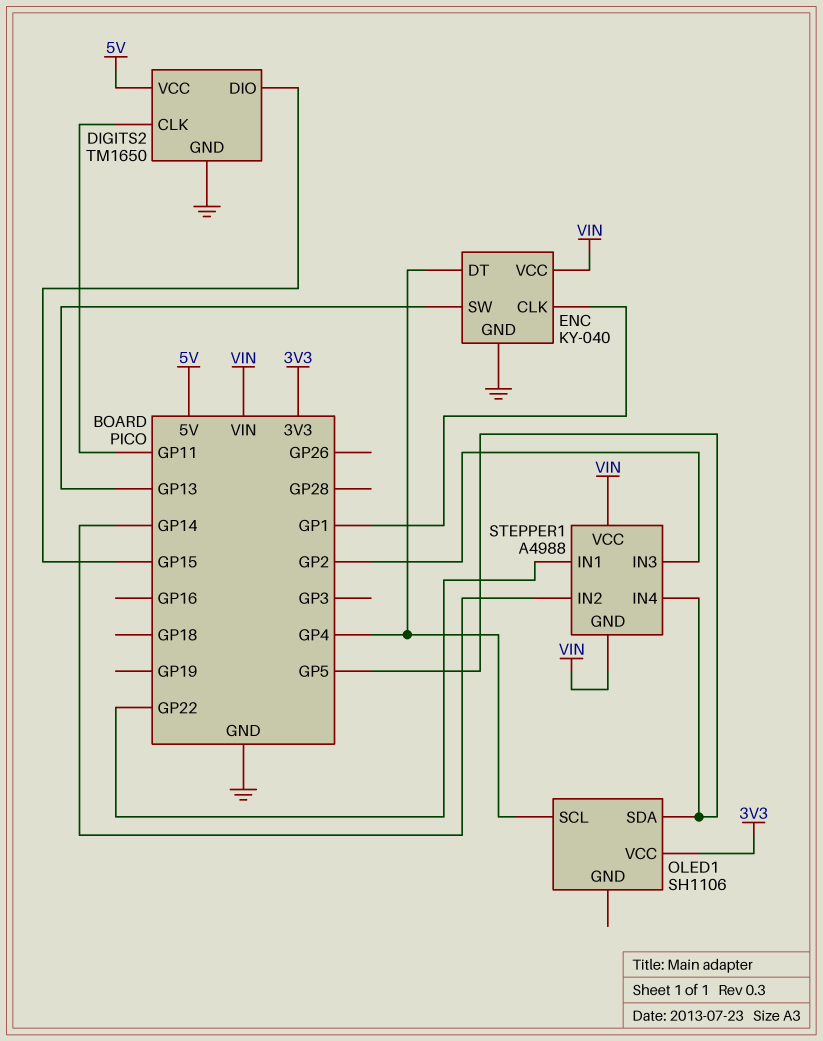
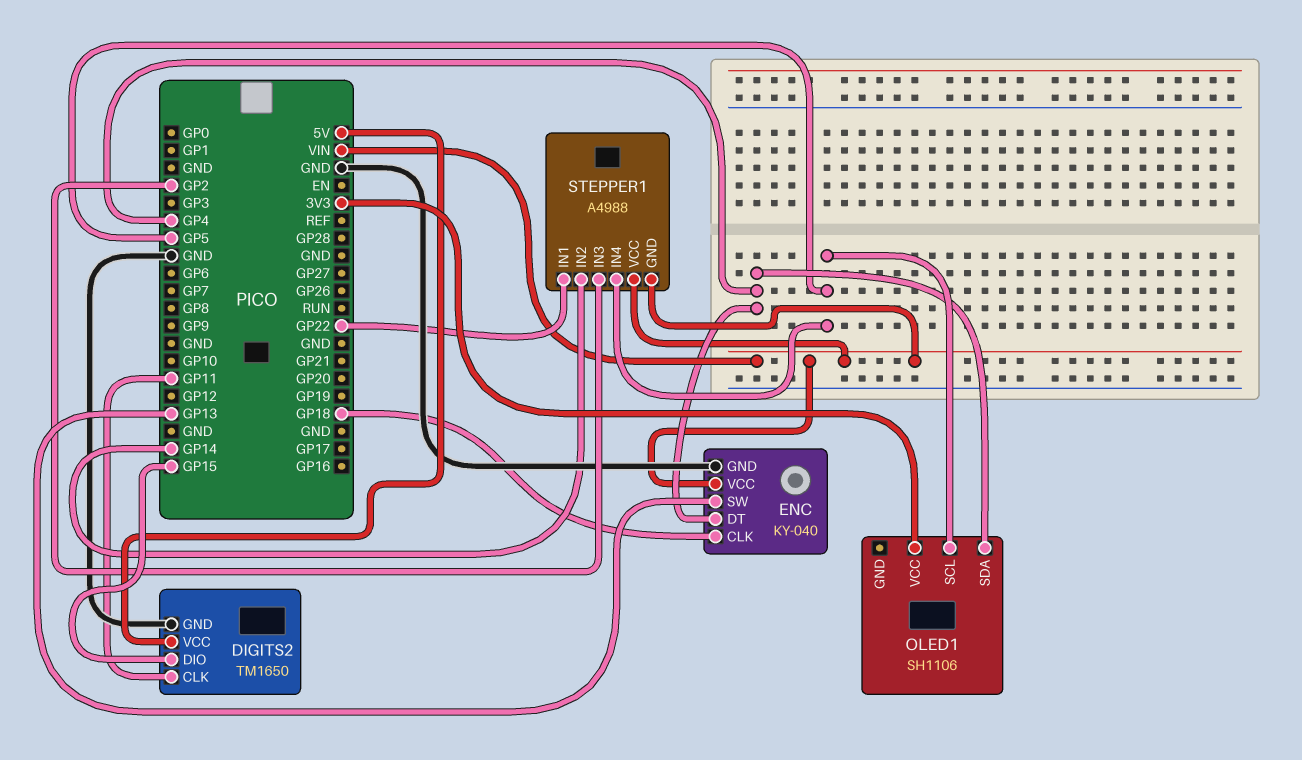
ENC pin CLK: GP1 -> GP18
OLED1 pin SCL: GP4 -> GP5
OLED1 pin SDA: GP5 -> GP4

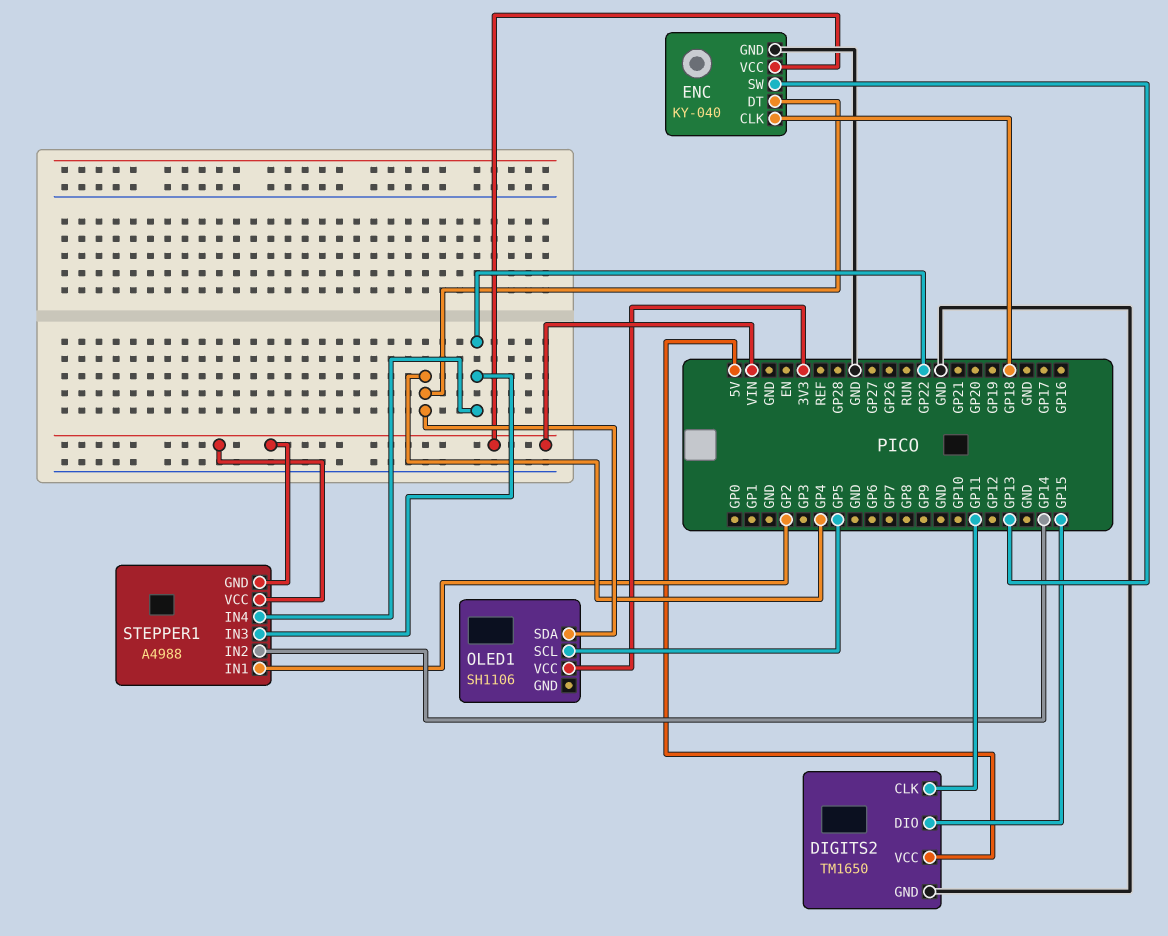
STEPPER1 pin IN1: GP22 -> GP2
STEPPER1 pin IN3: GP2 -> GP22
STEPPER1 pin IN4: GP5 -> GP22

